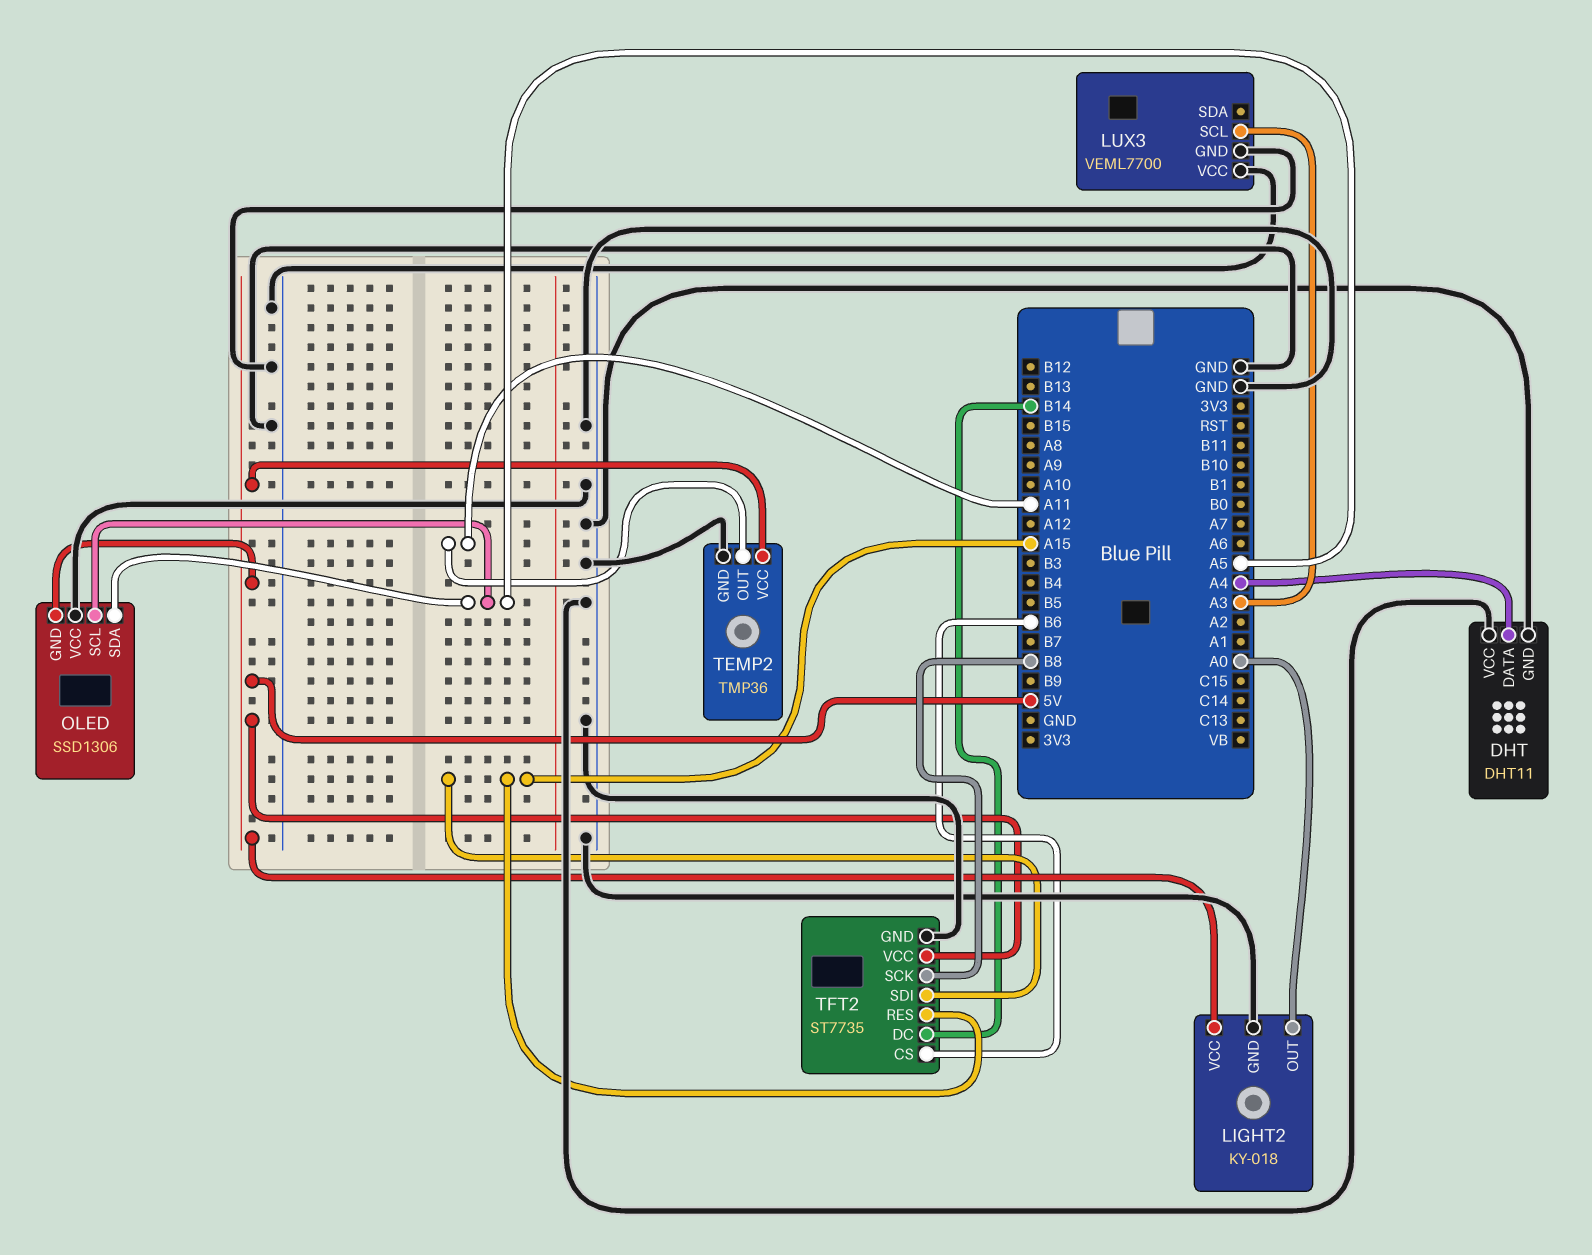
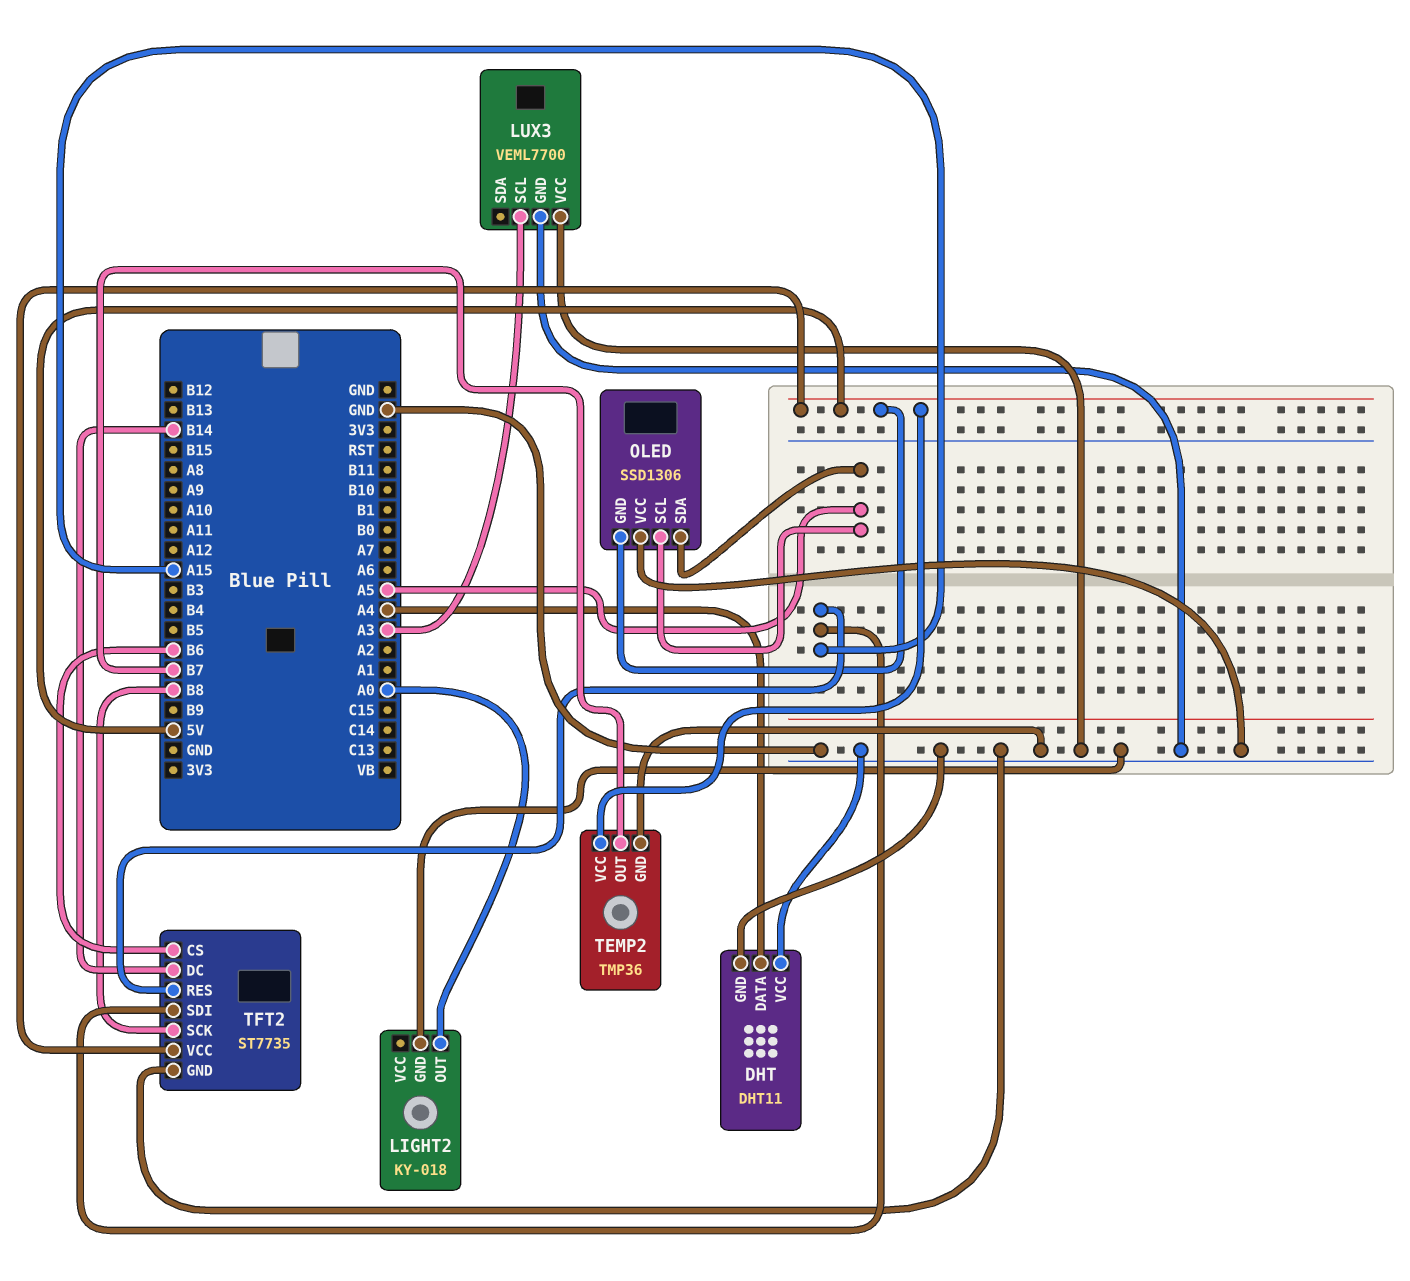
LIGHT2 pin VCC: 5V -> none
TEMP2 pin OUT: A11 -> B7

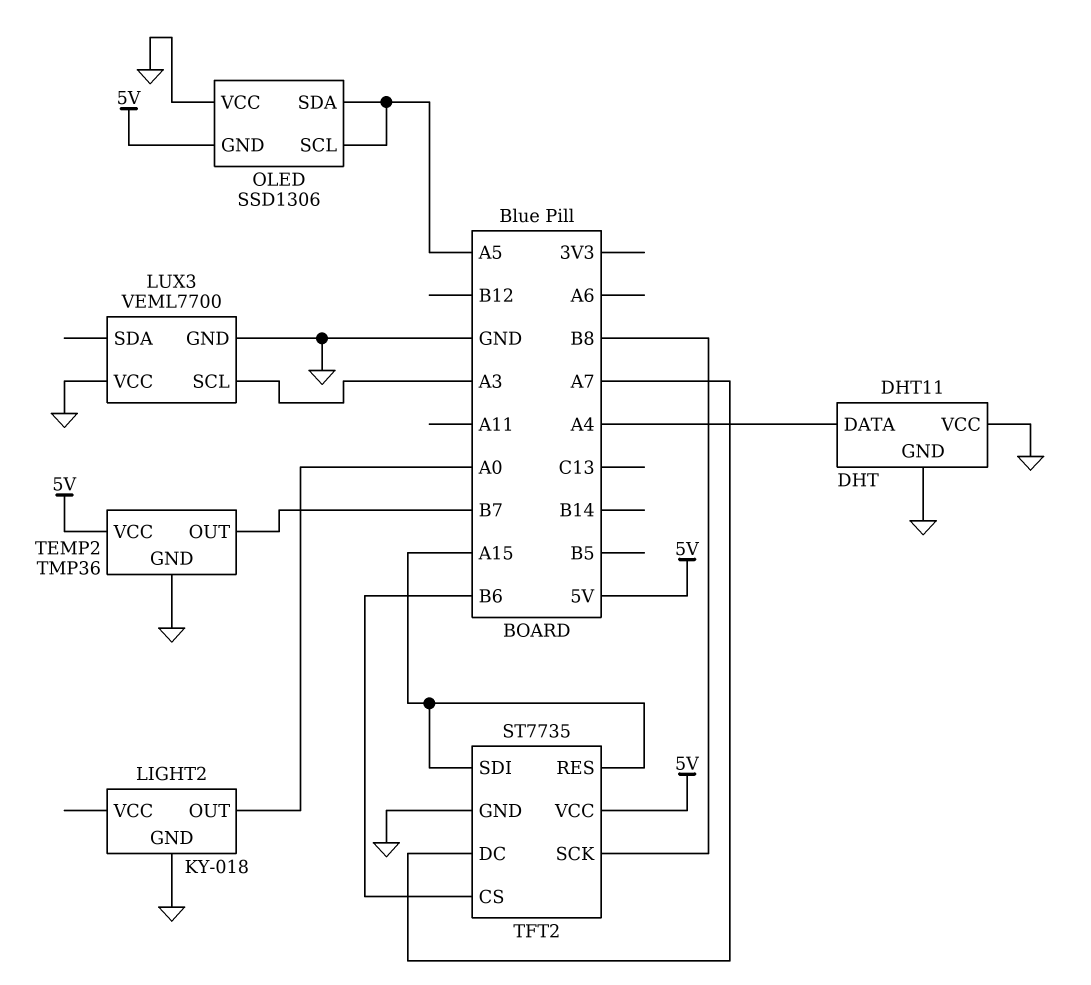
TFT2 pin DC: B14 -> A7

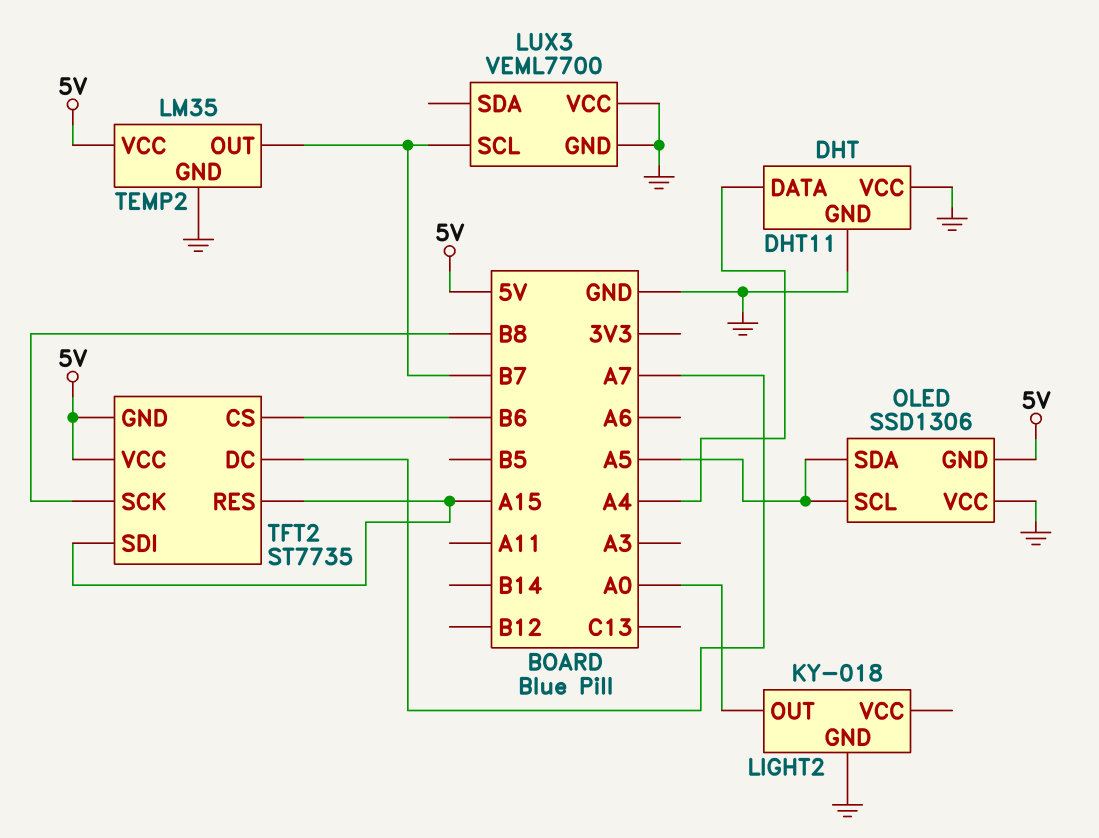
LUX3 pin SCL: A3 -> B7
TEMP2: TMP36 -> LM35
TFT2 pin GND: GND -> 5V

